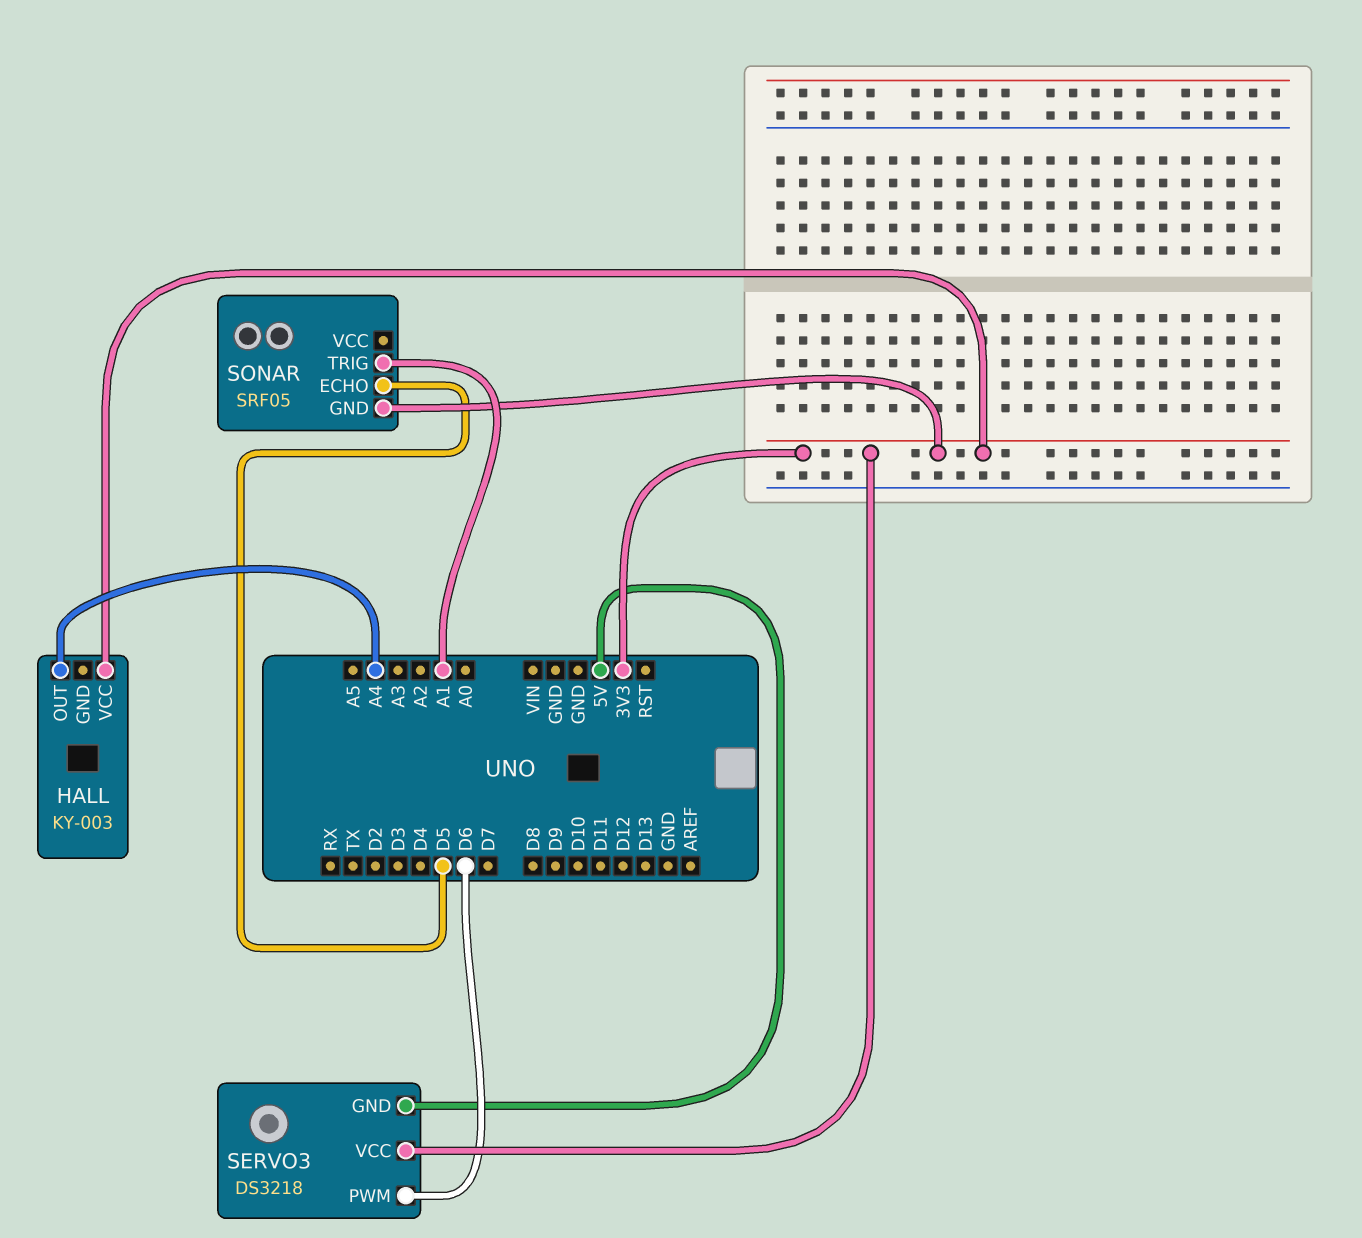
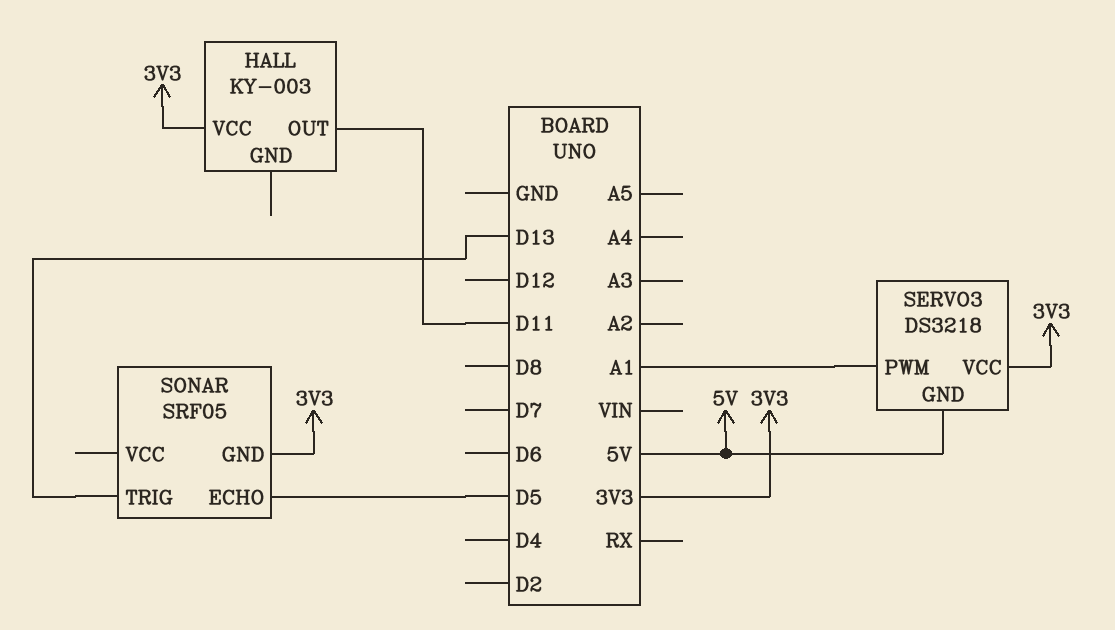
HALL pin OUT: A4 -> D11
SERVO3 pin PWM: D6 -> A1
SONAR pin TRIG: A1 -> D13

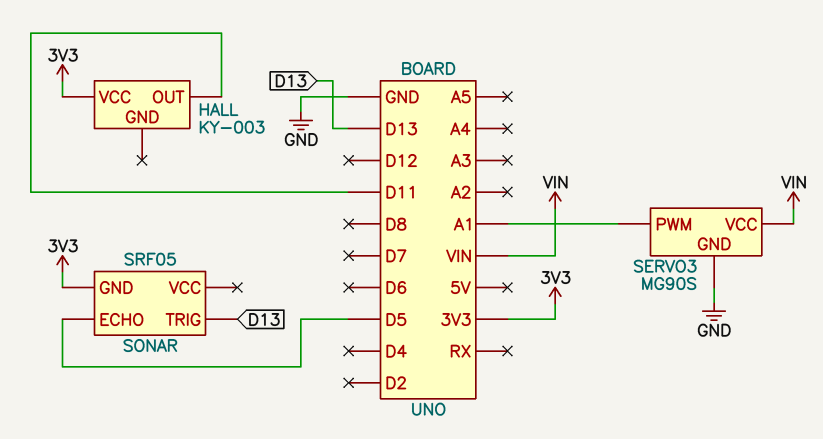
SERVO3: DS3218 -> MG90S
SERVO3 pin GND: 5V -> GND
SERVO3 pin VCC: 3V3 -> VIN

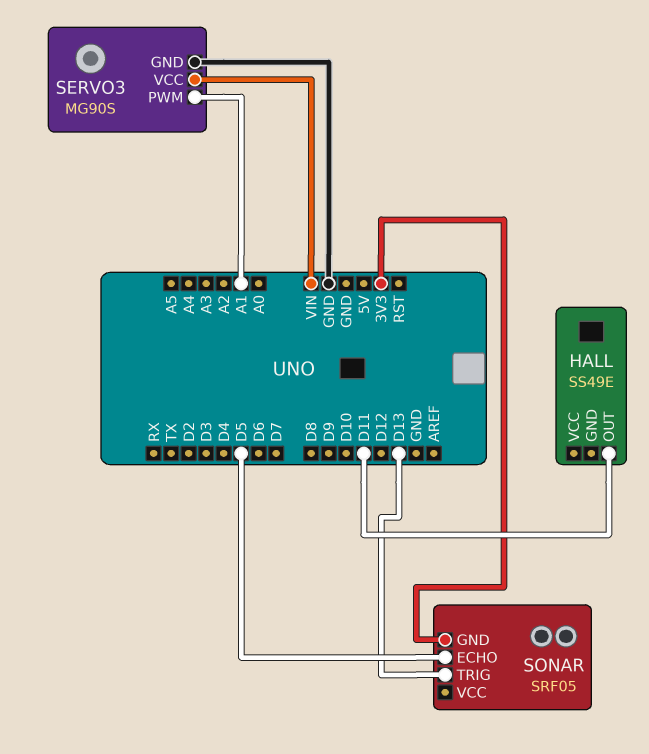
HALL: KY-003 -> SS49E
HALL pin VCC: 3V3 -> none

